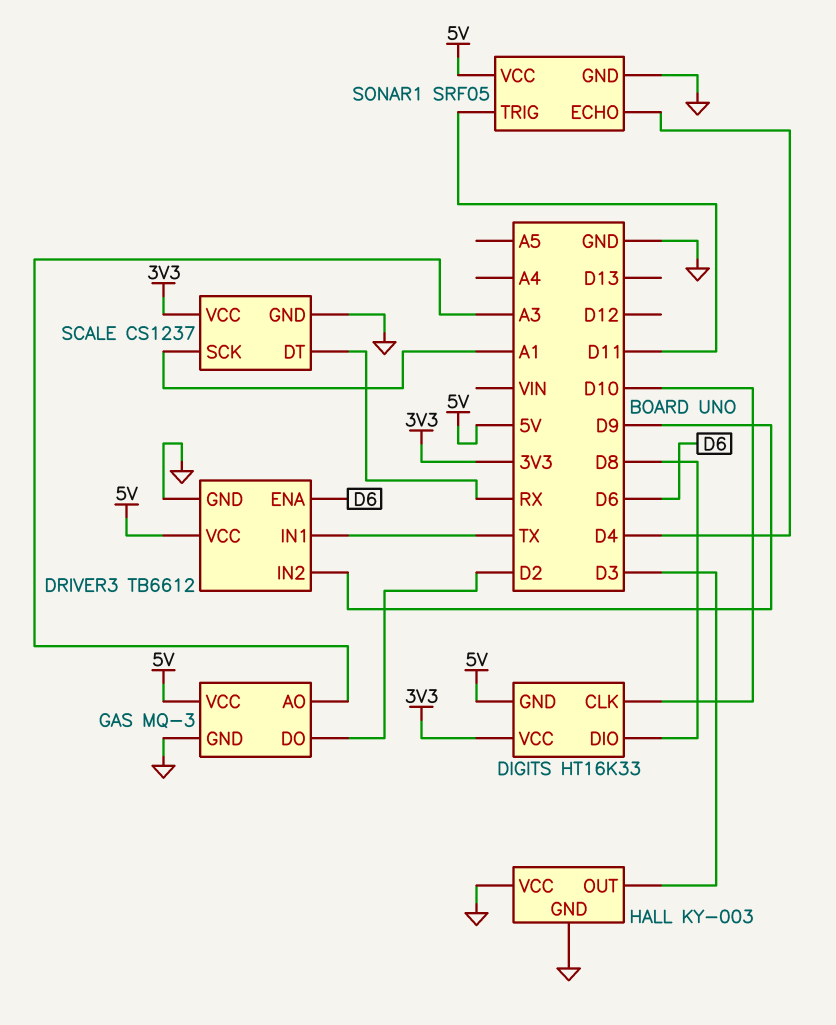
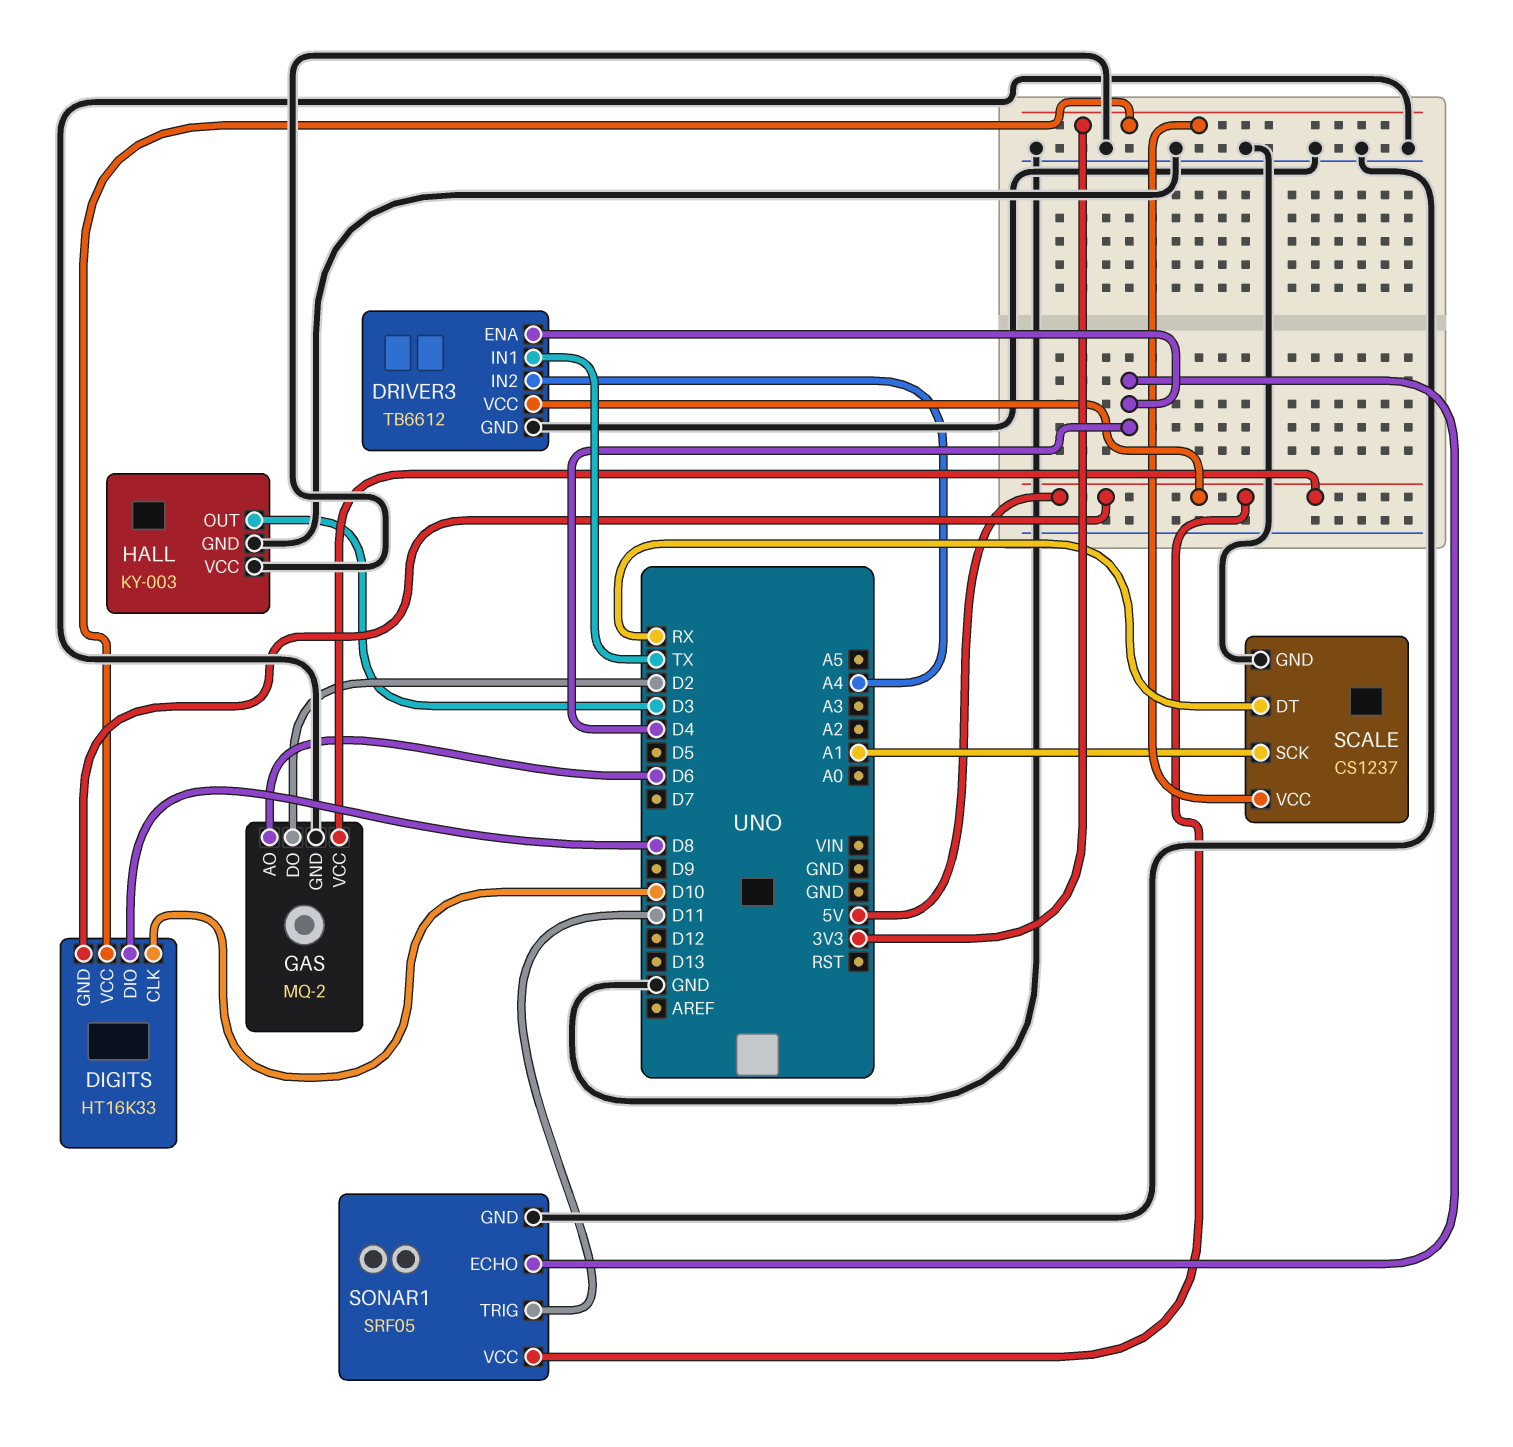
DRIVER3 pin ENA: D6 -> D4
DRIVER3 pin IN2: D9 -> A4
GAS: MQ-3 -> MQ-2
GAS pin AO: A3 -> D6

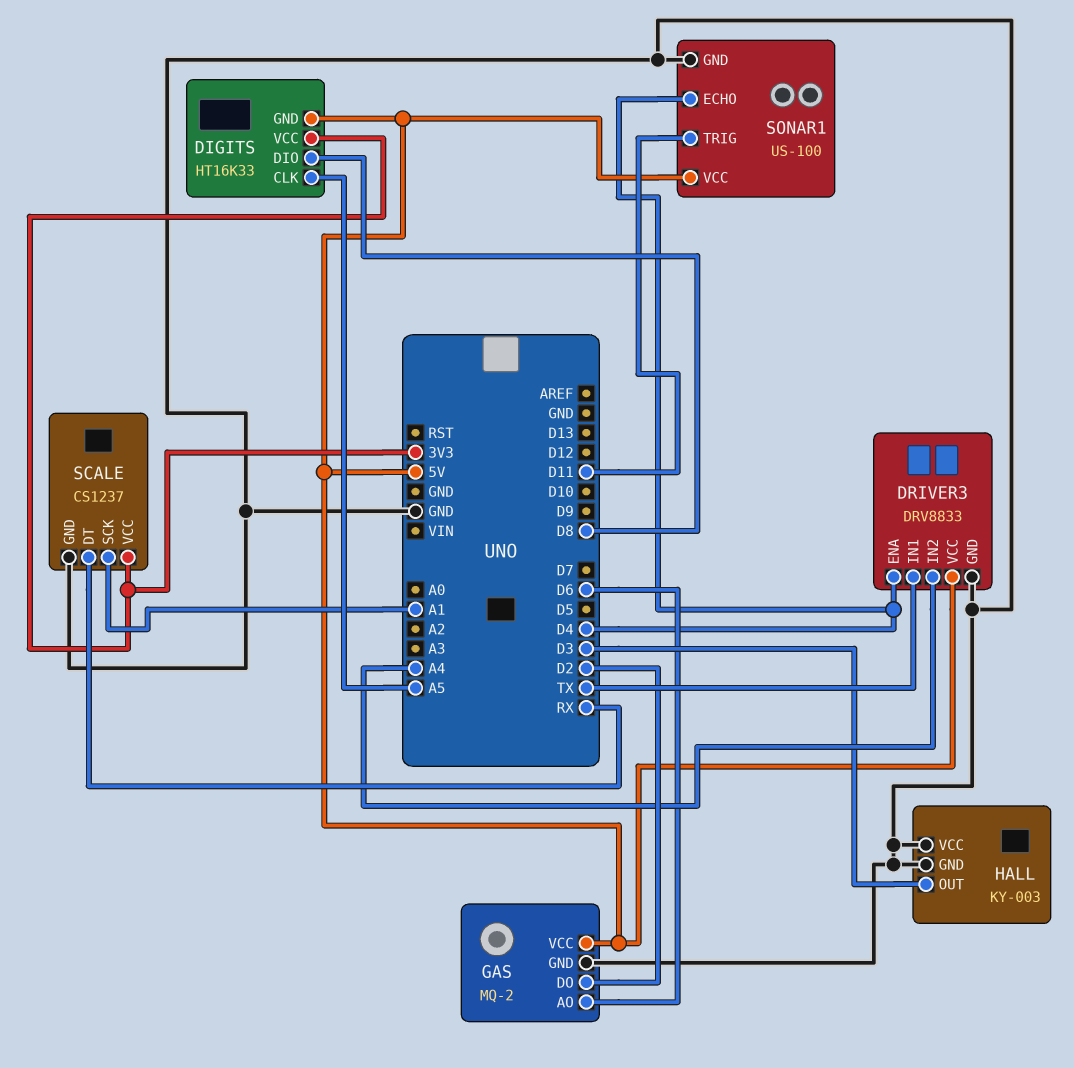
DIGITS pin CLK: D10 -> A5
DRIVER3: TB6612 -> DRV8833
SONAR1: SRF05 -> US-100

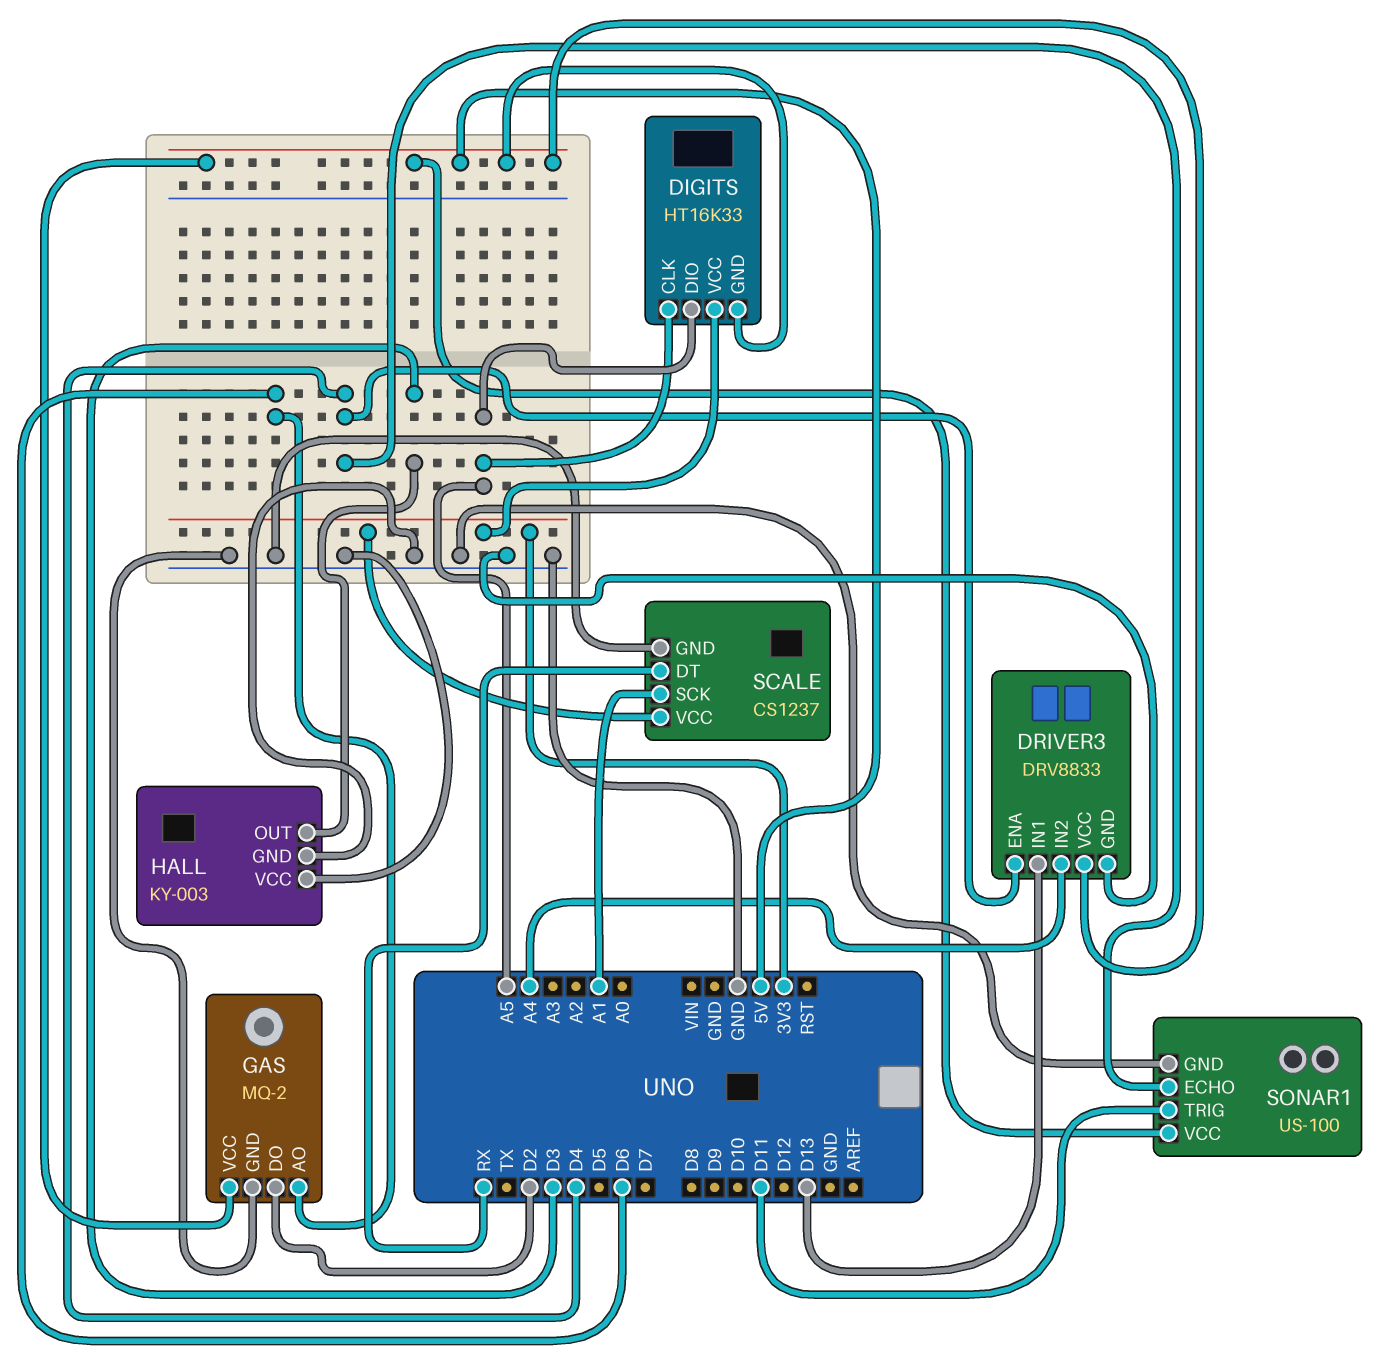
DIGITS pin DIO: D8 -> A5
DRIVER3 pin IN1: TX -> D13

